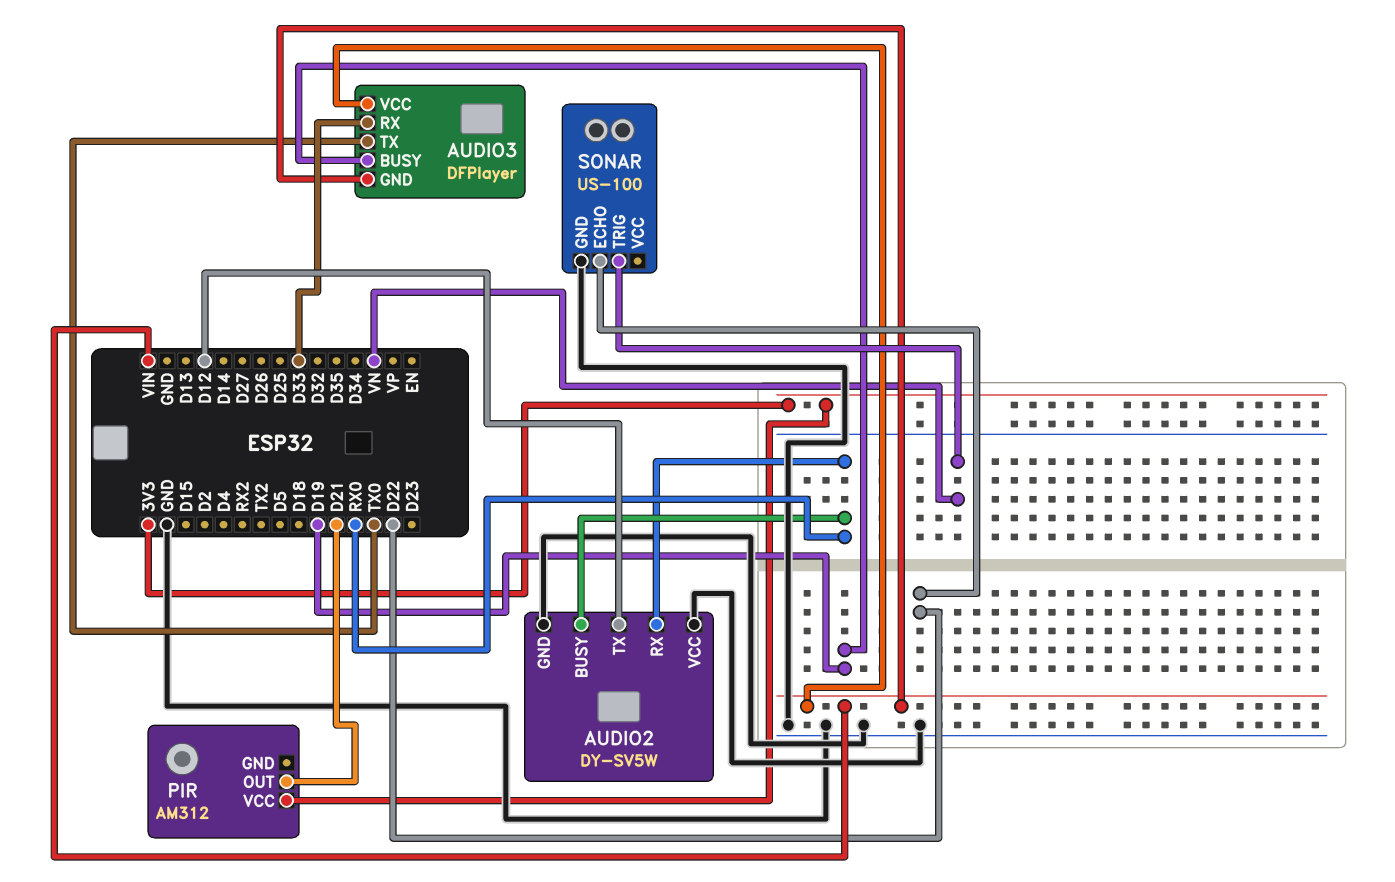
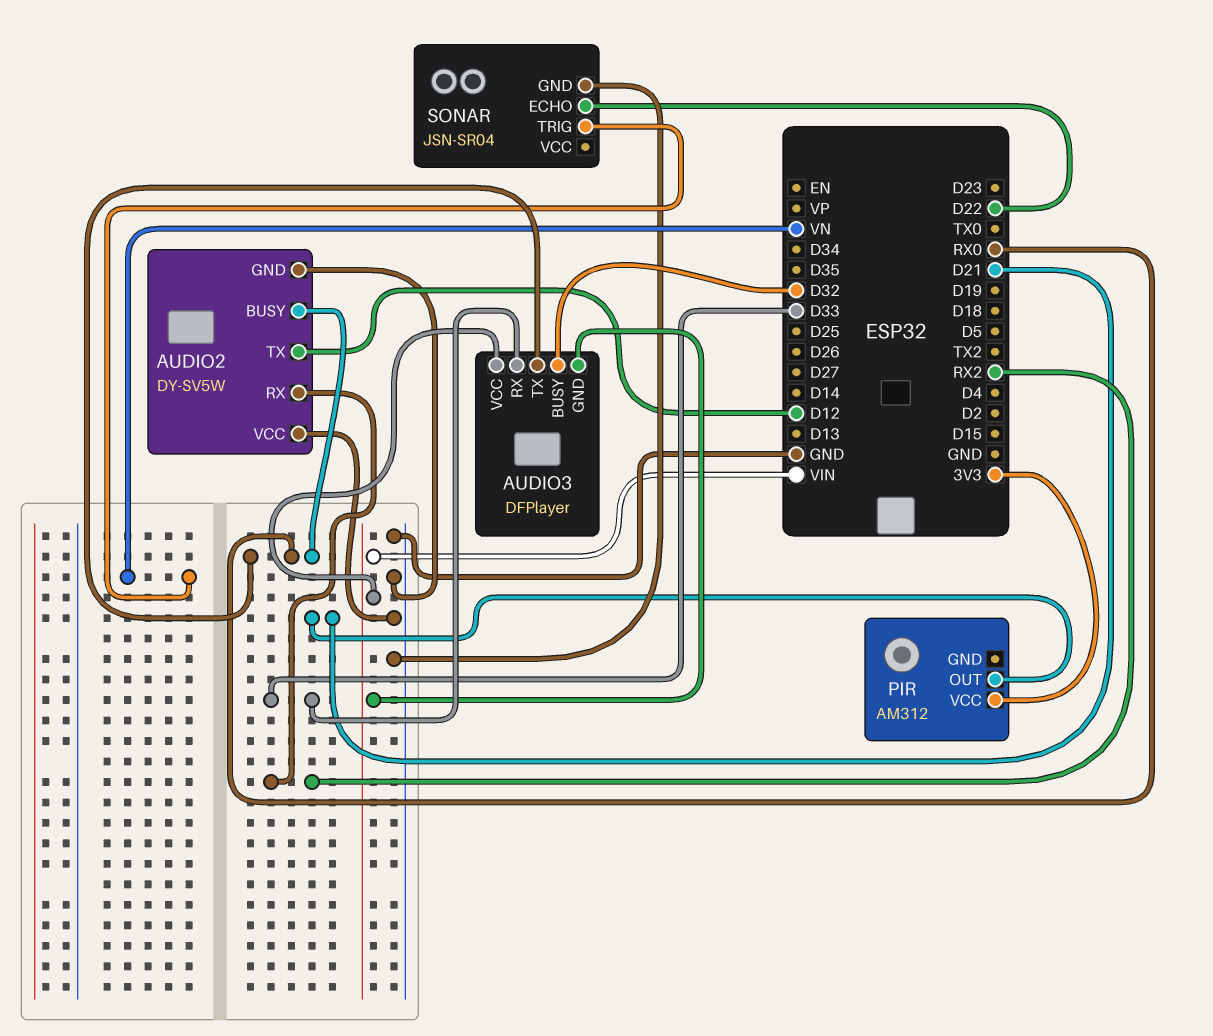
AUDIO2 pin RX: RX0 -> RX2
AUDIO3 pin BUSY: D19 -> D32
AUDIO3 pin TX: TX0 -> RX0
SONAR: US-100 -> JSN-SR04

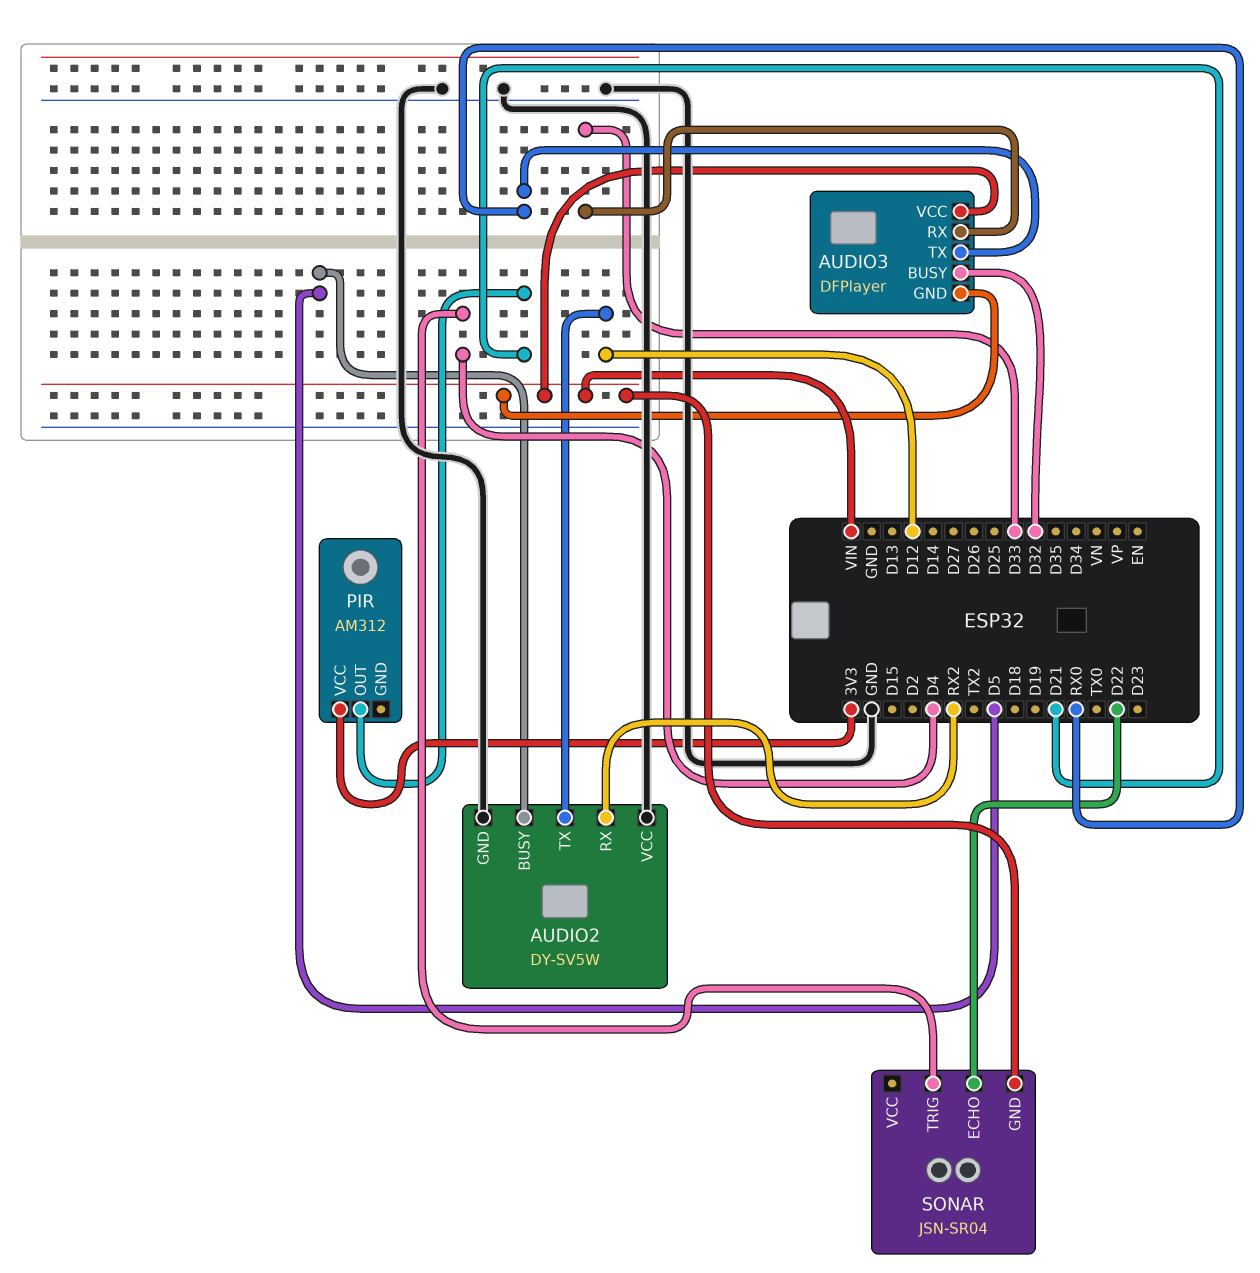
AUDIO2 pin BUSY: RX0 -> D5
SONAR pin GND: GND -> VIN
SONAR pin TRIG: VN -> D4

